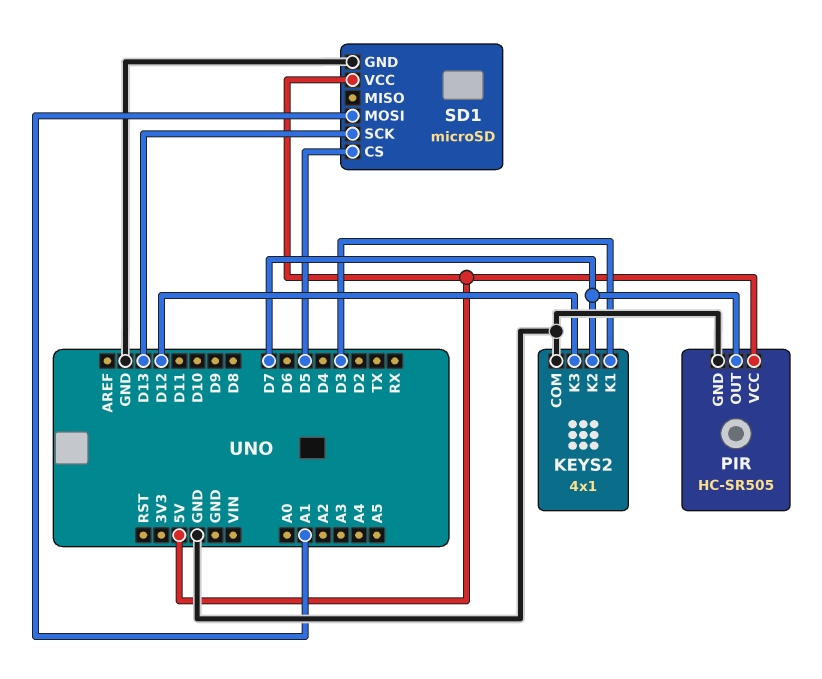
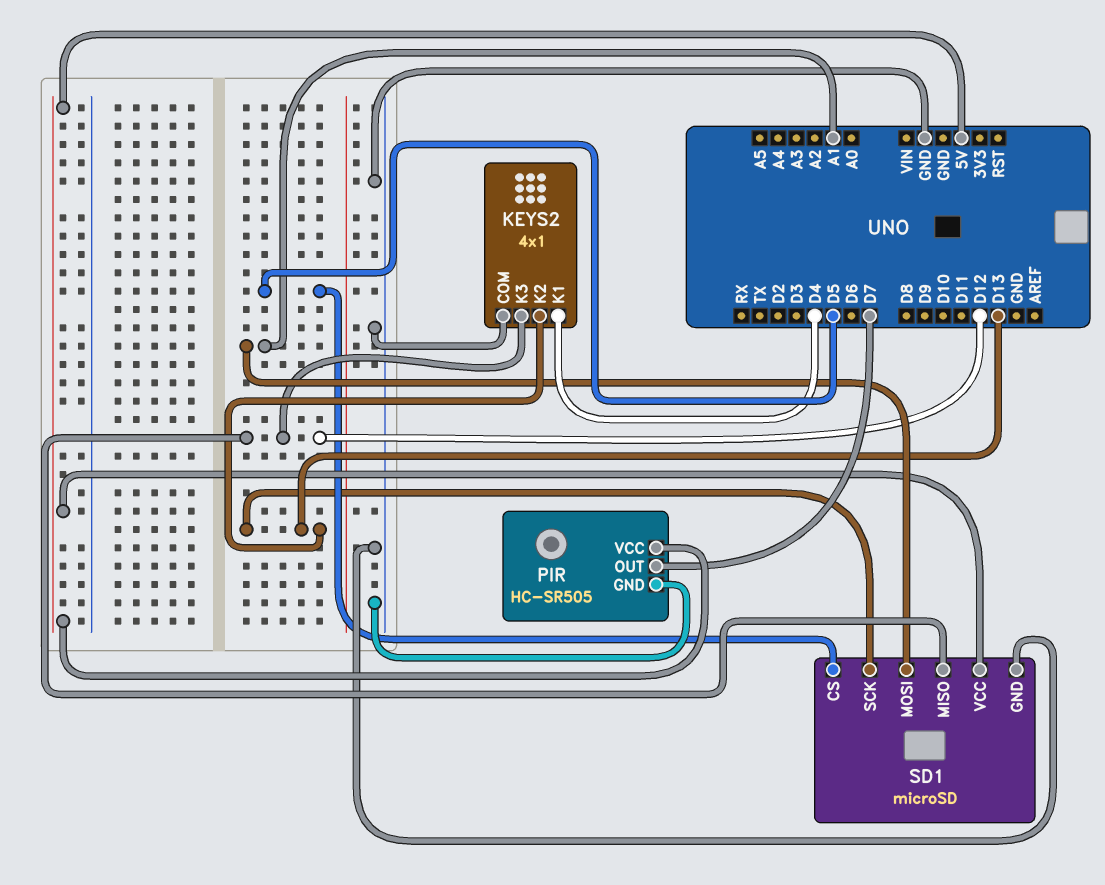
KEYS2 pin K1: D3 -> D4
KEYS2 pin K2: D7 -> D13
SD1 pin MISO: none -> D12

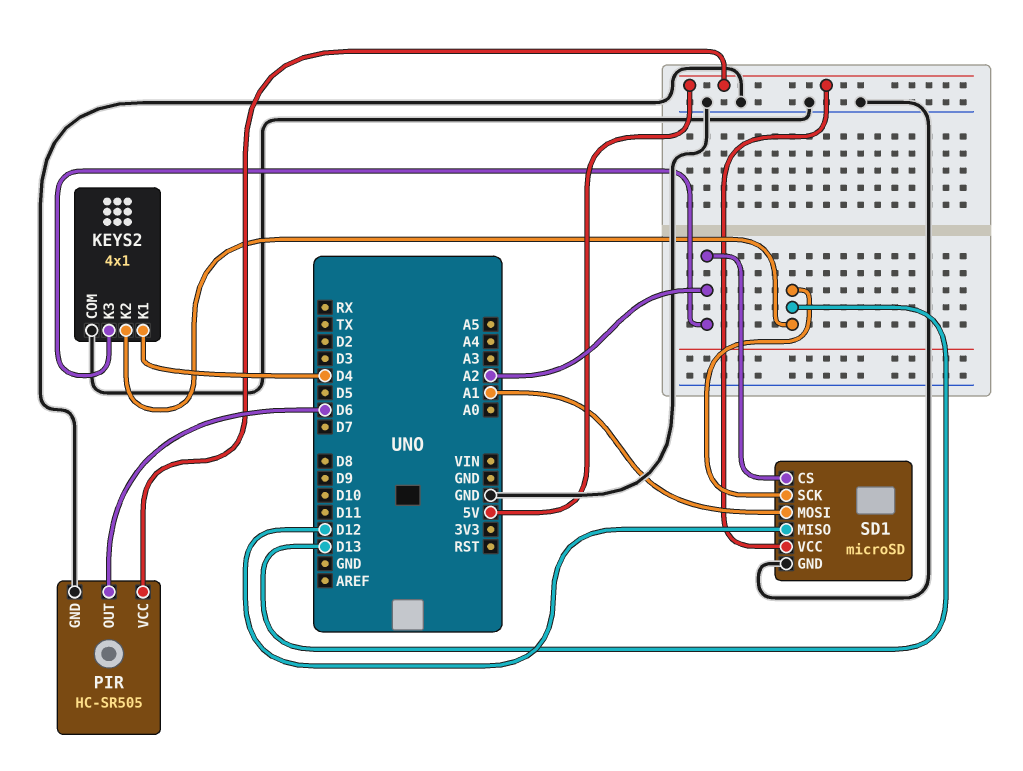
KEYS2 pin K3: D12 -> A2
PIR pin OUT: D7 -> D6
SD1 pin CS: D5 -> A2

